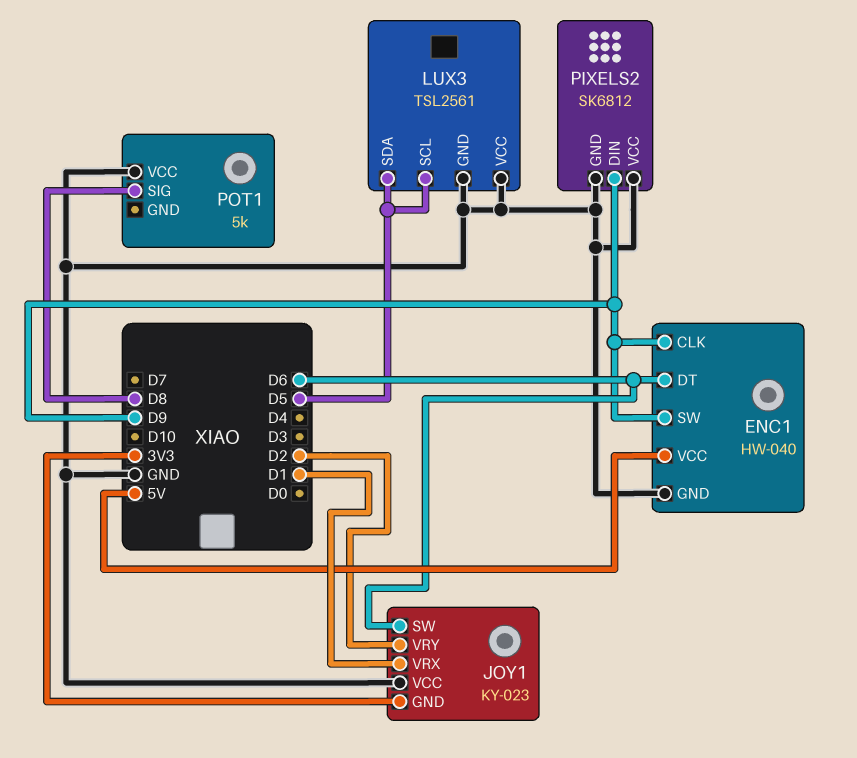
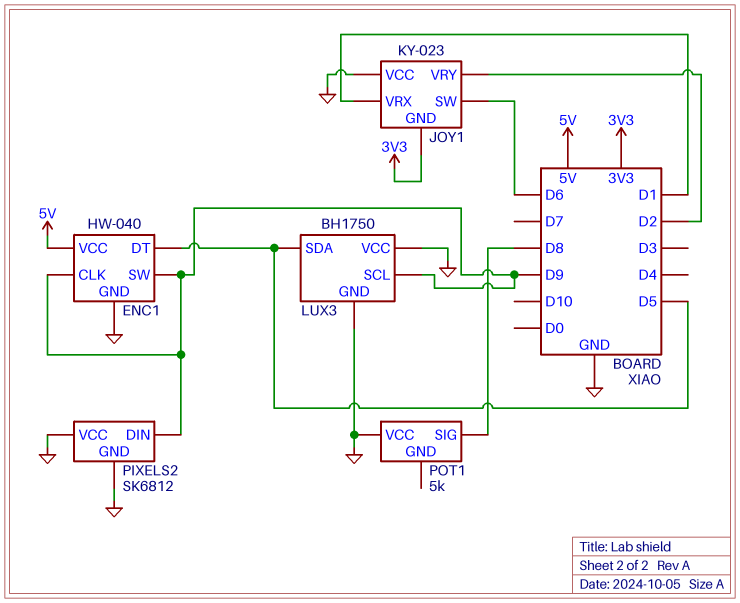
ENC1 pin DT: D6 -> D5
LUX3: TSL2561 -> BH1750
LUX3 pin SCL: D5 -> D9

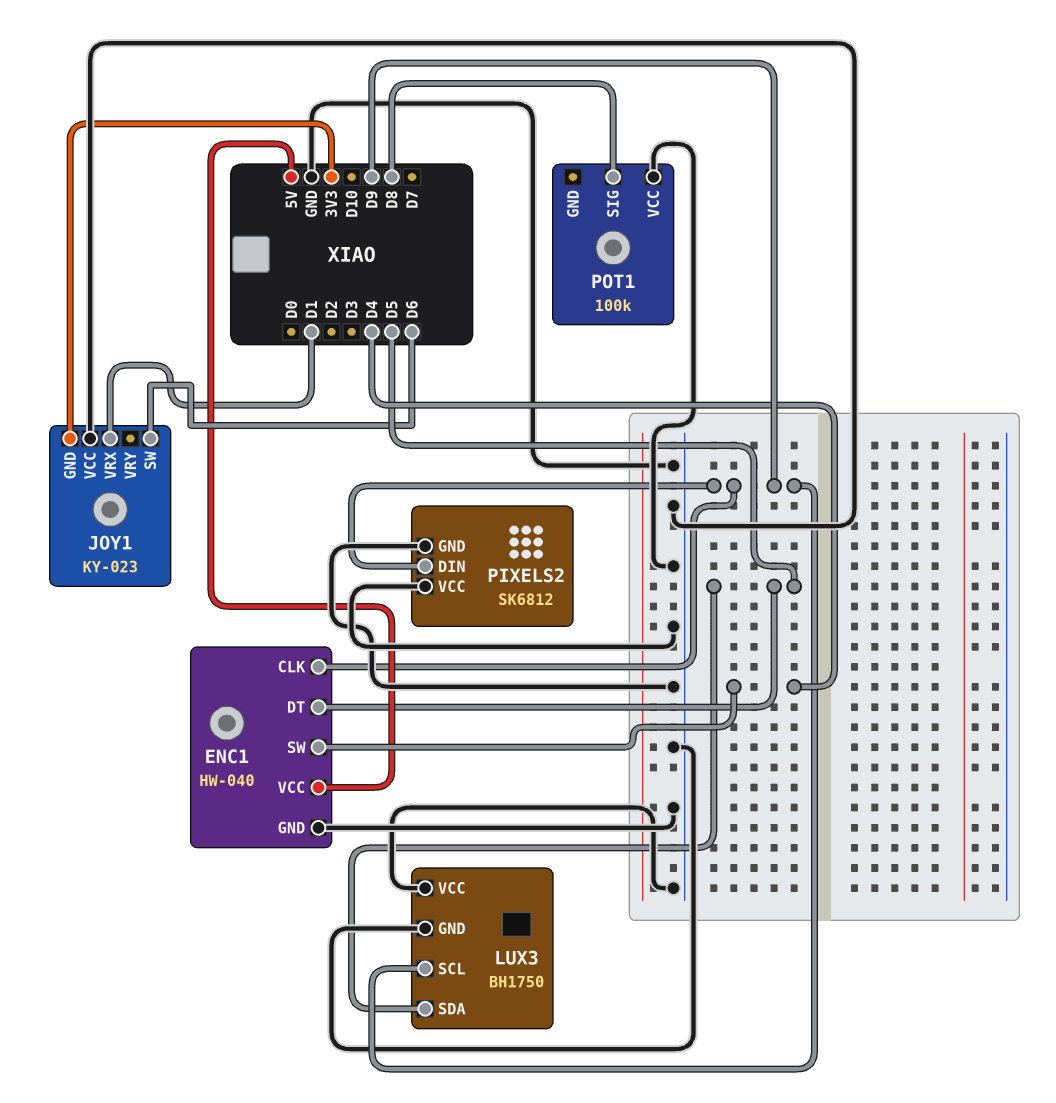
ENC1 pin SW: D9 -> D4
JOY1 pin VRY: D2 -> none
POT1: 5k -> 100k

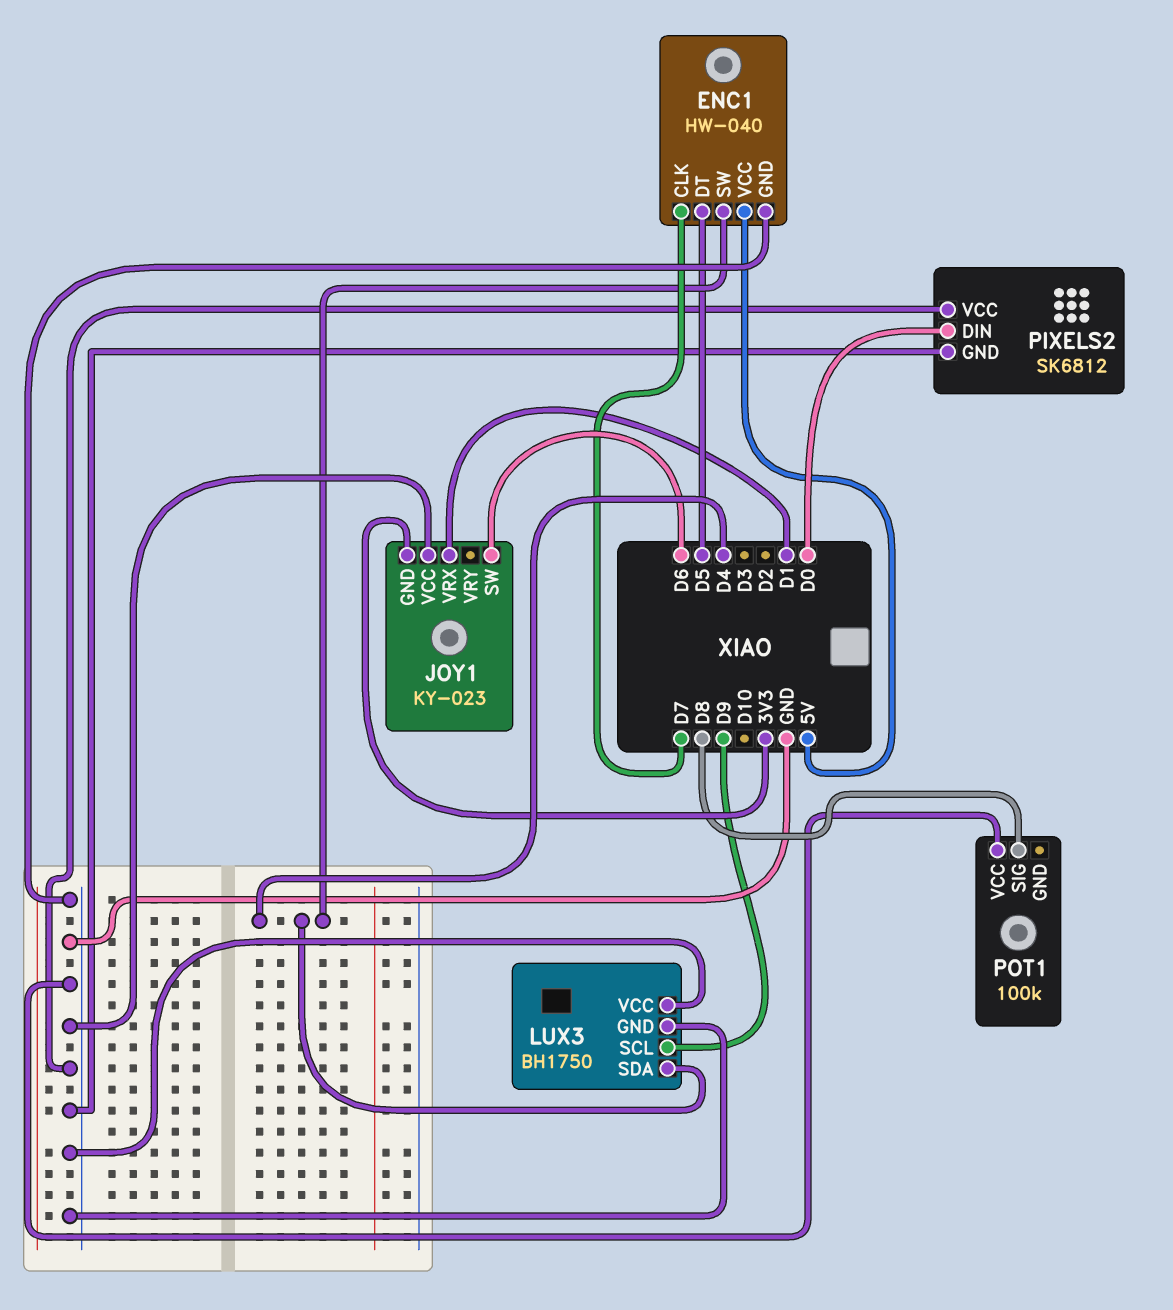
ENC1 pin CLK: D9 -> D7
LUX3 pin SDA: D5 -> D4
PIXELS2 pin DIN: D9 -> D0

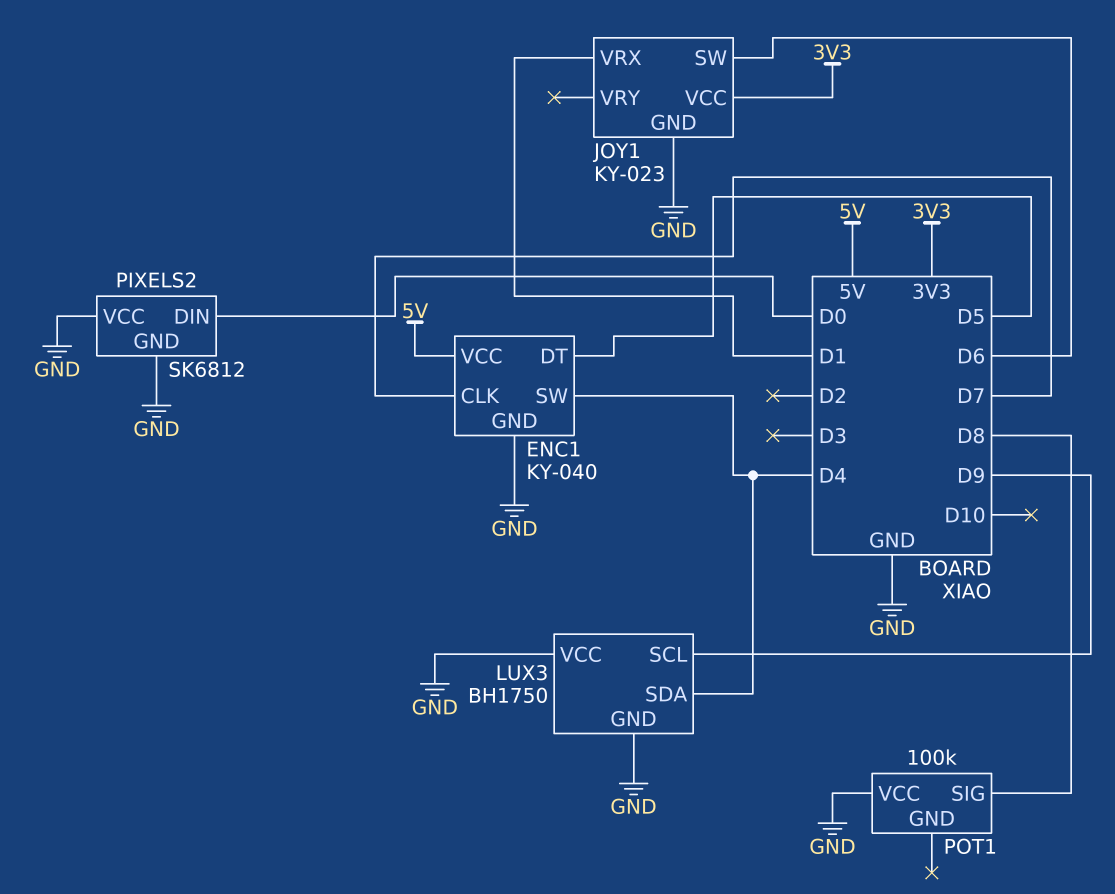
ENC1: HW-040 -> KY-040
JOY1 pin GND: 3V3 -> GND
JOY1 pin VCC: GND -> 3V3

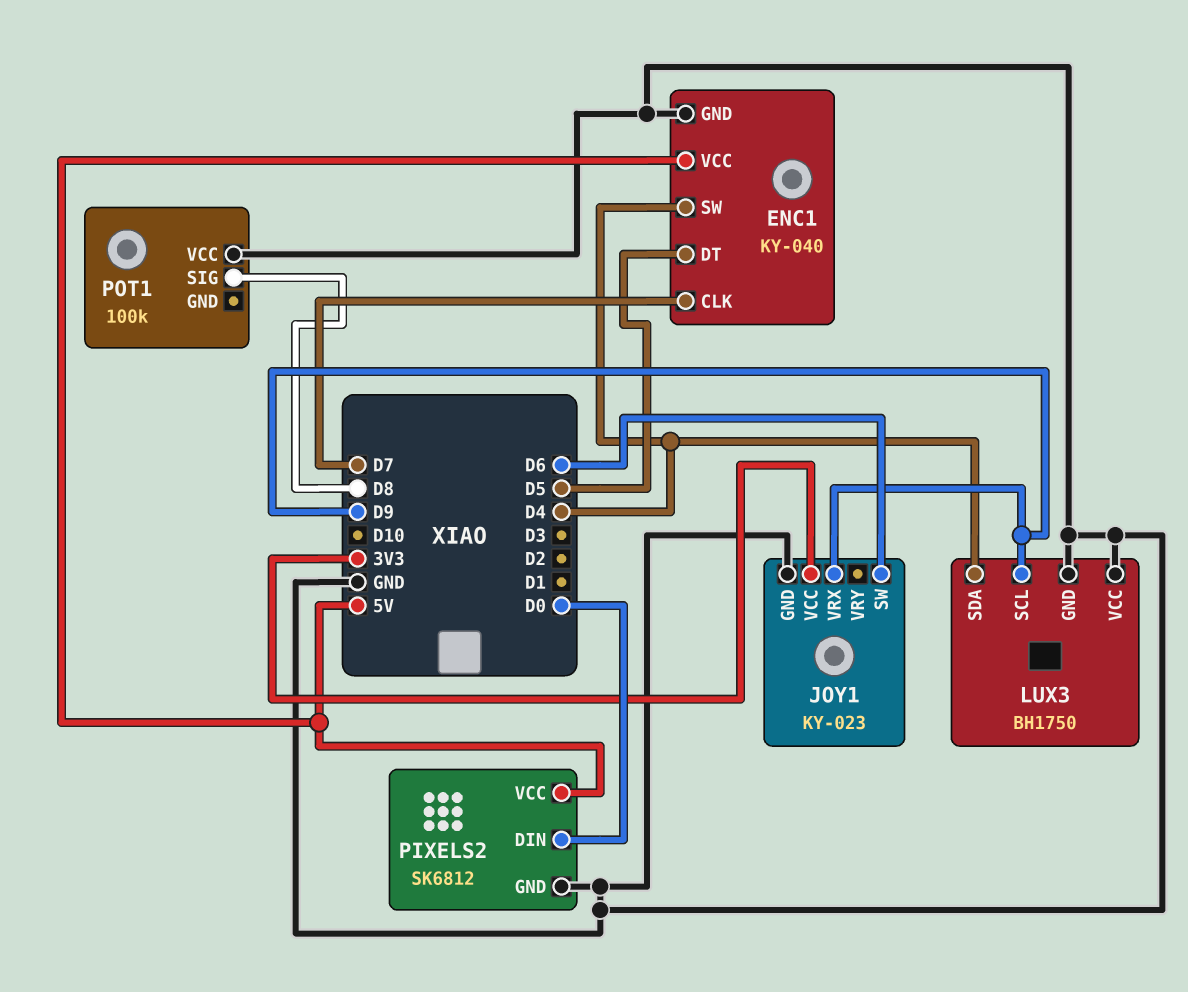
JOY1 pin VRX: D1 -> D9
PIXELS2 pin VCC: GND -> 5V

